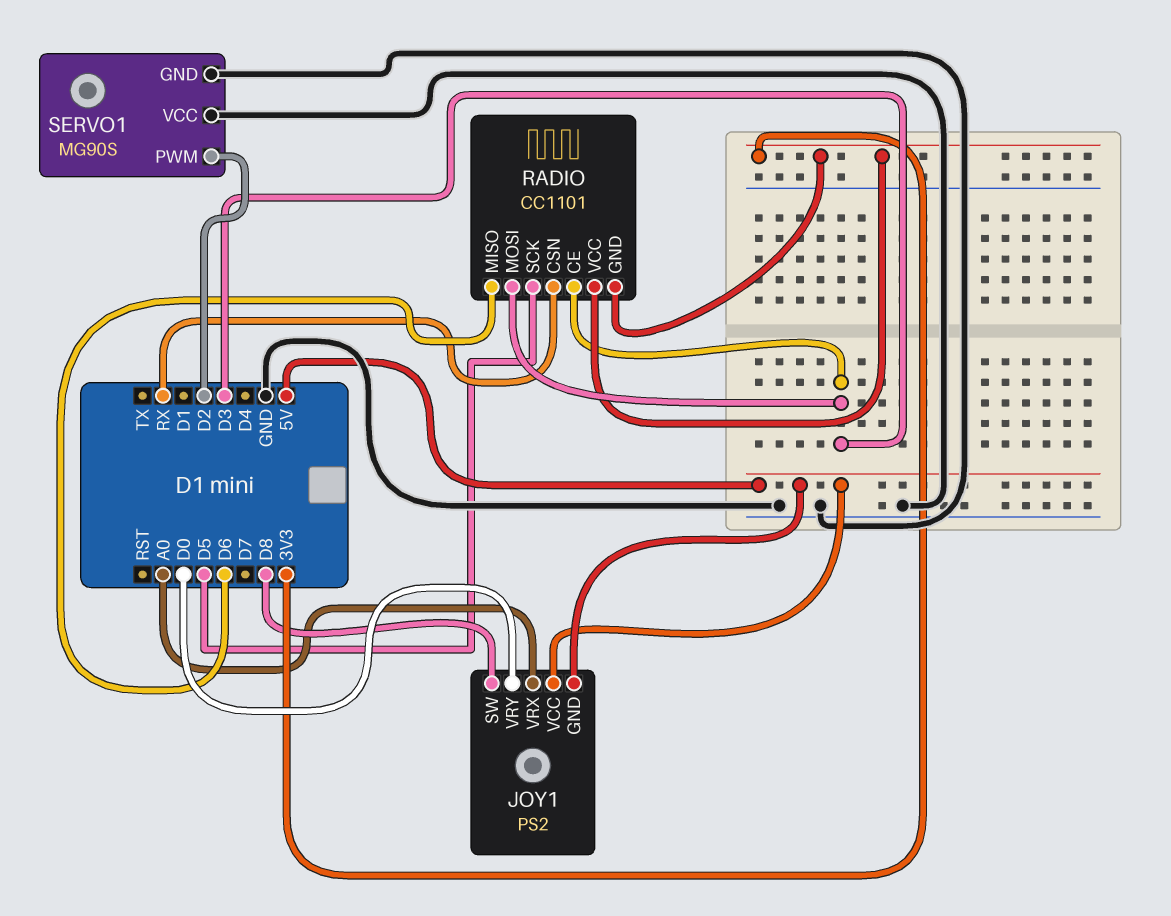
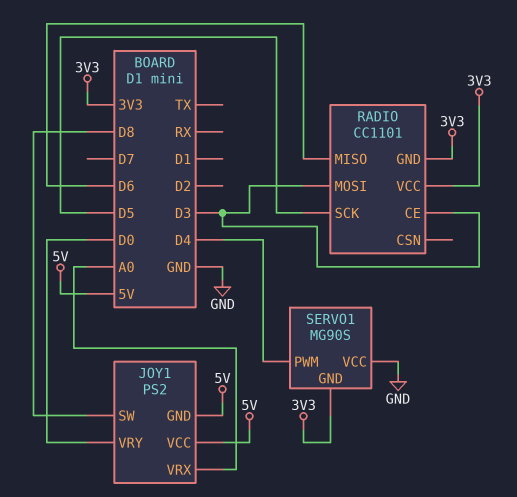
RADIO pin CSN: RX -> none
SERVO1 pin GND: GND -> 3V3
SERVO1 pin PWM: D2 -> D4

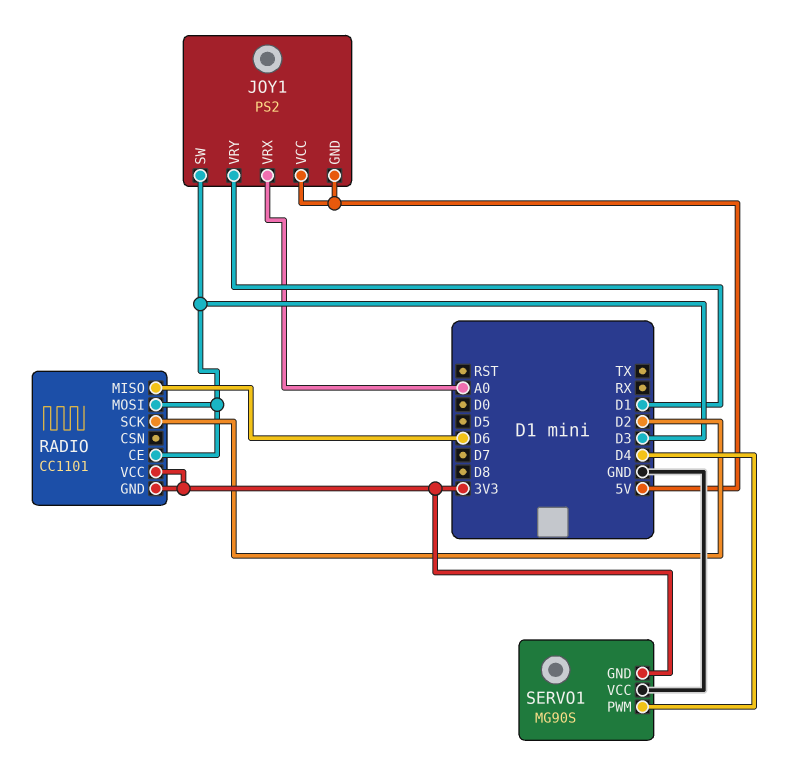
JOY1 pin SW: D8 -> D3
JOY1 pin VRY: D0 -> D1
RADIO pin SCK: D5 -> D2

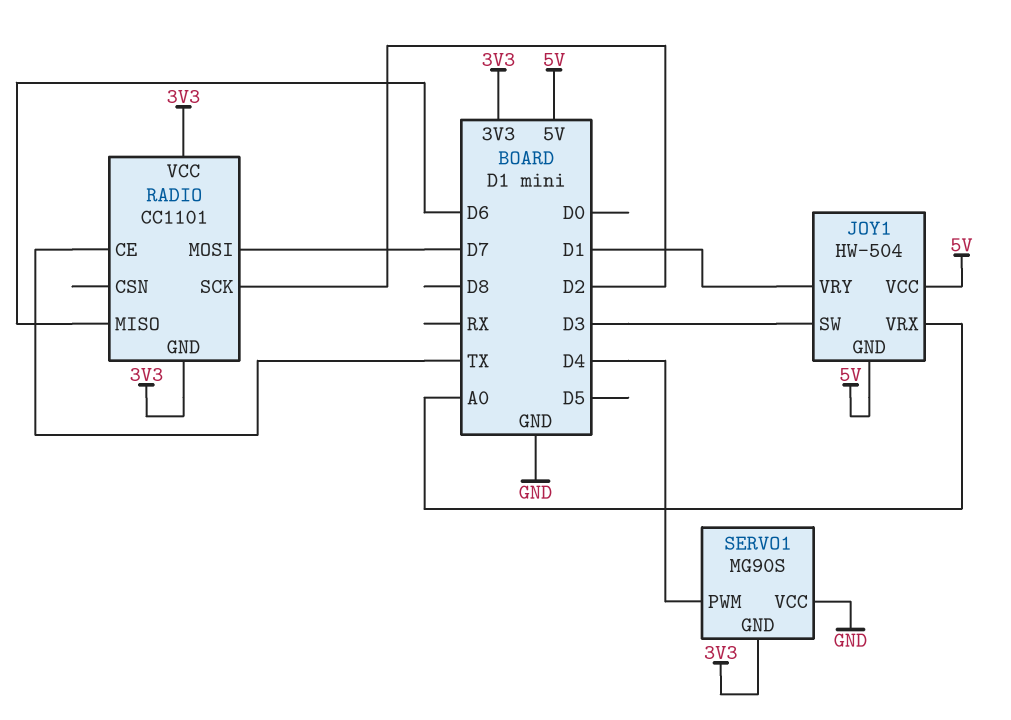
JOY1: PS2 -> HW-504
RADIO pin CE: D3 -> TX
RADIO pin MOSI: D3 -> D7

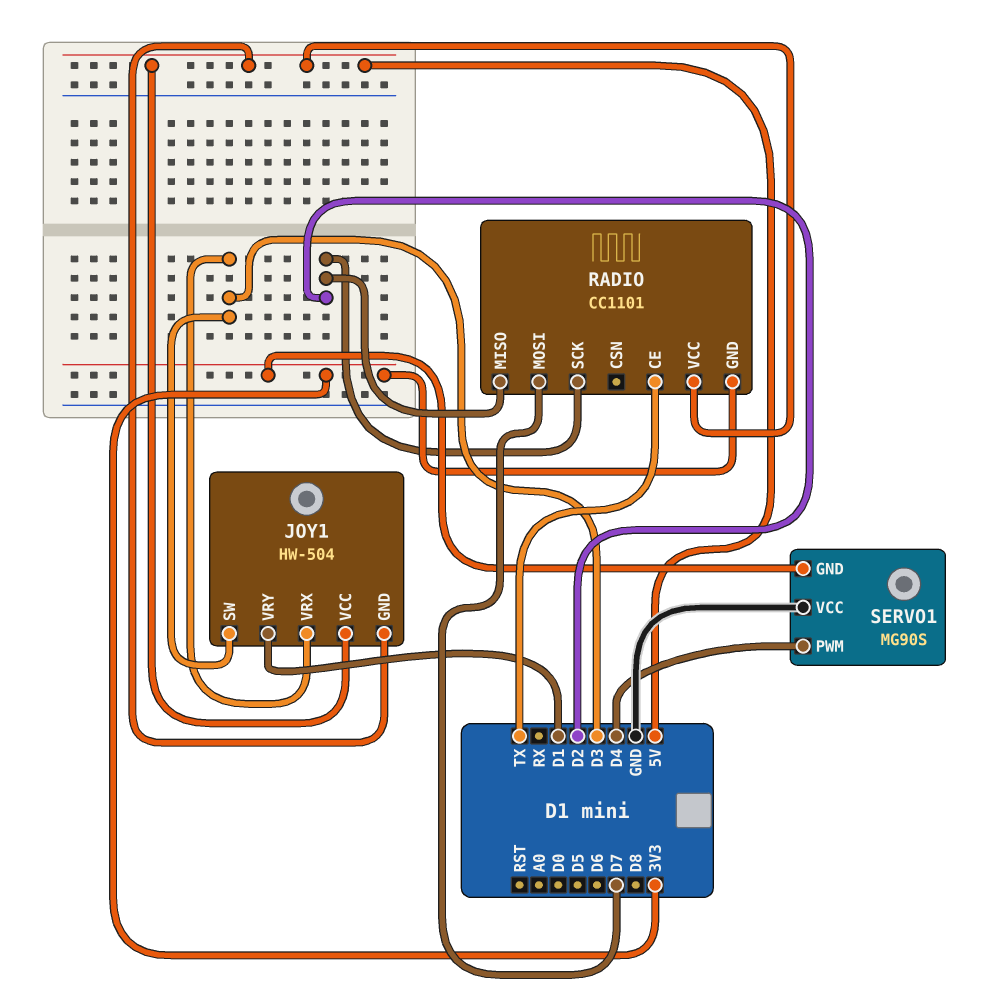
JOY1 pin VRX: A0 -> D3
RADIO pin MISO: D6 -> D2
RADIO pin VCC: 3V3 -> 5V

